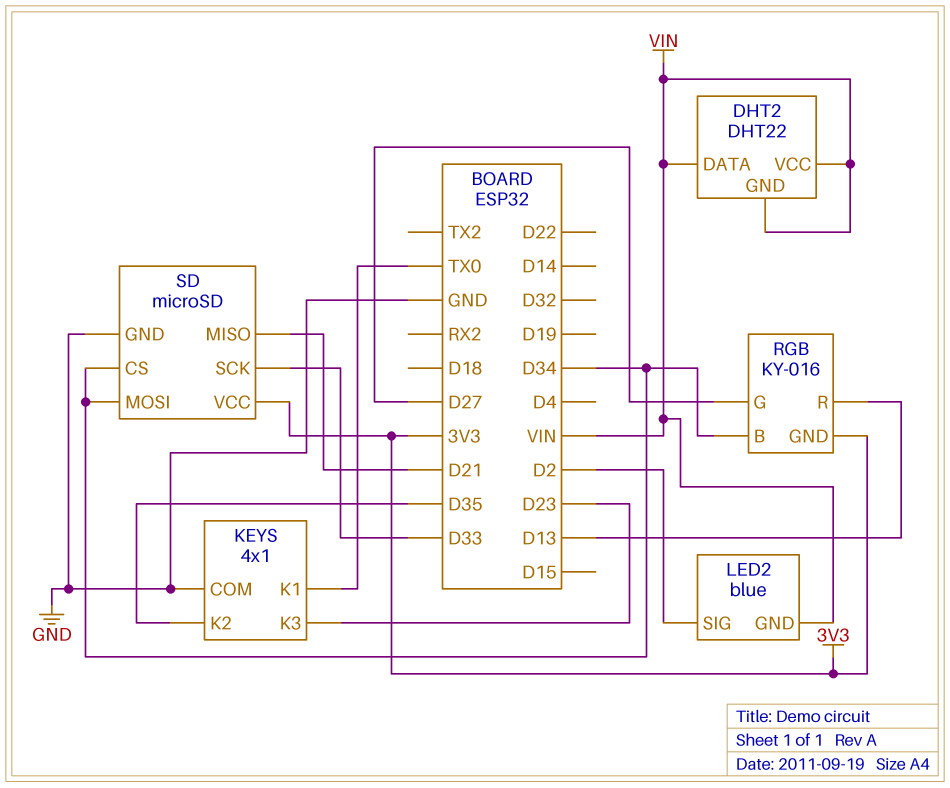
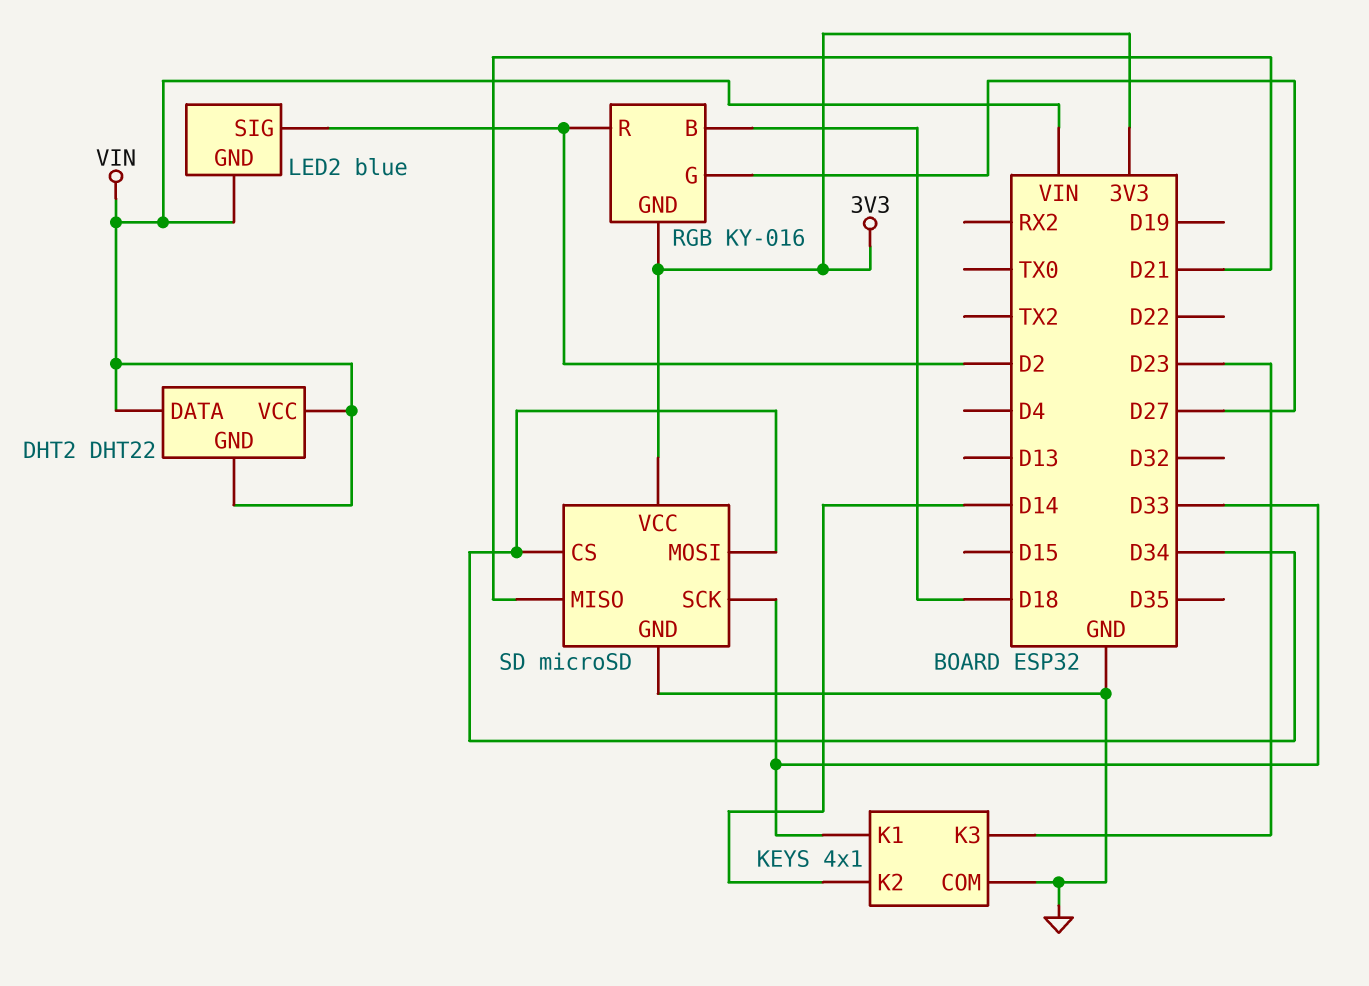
KEYS pin K1: TX0 -> D33
KEYS pin K2: D35 -> D14
RGB pin B: D34 -> D18
RGB pin R: D13 -> D2

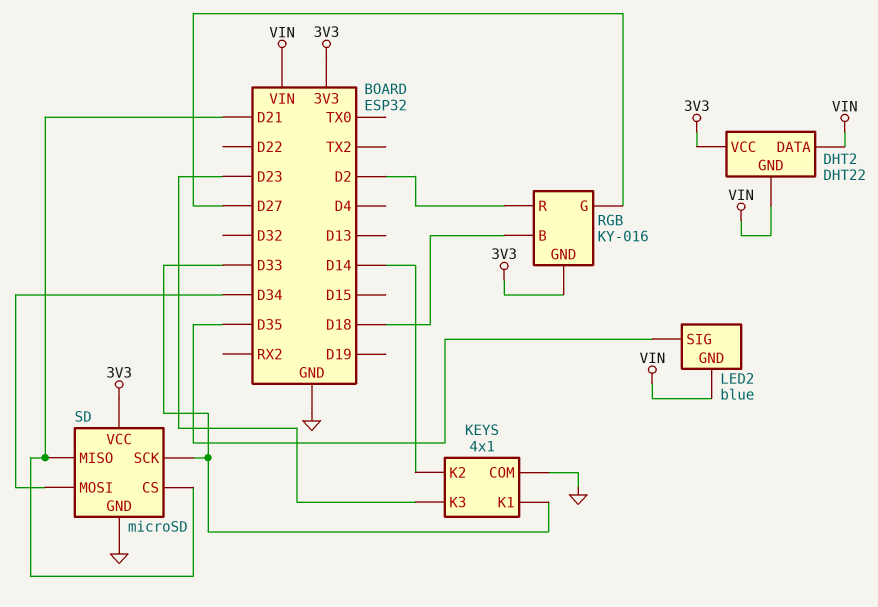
DHT2 pin VCC: VIN -> 3V3
LED2 pin SIG: D2 -> D35
SD pin CS: D34 -> D21

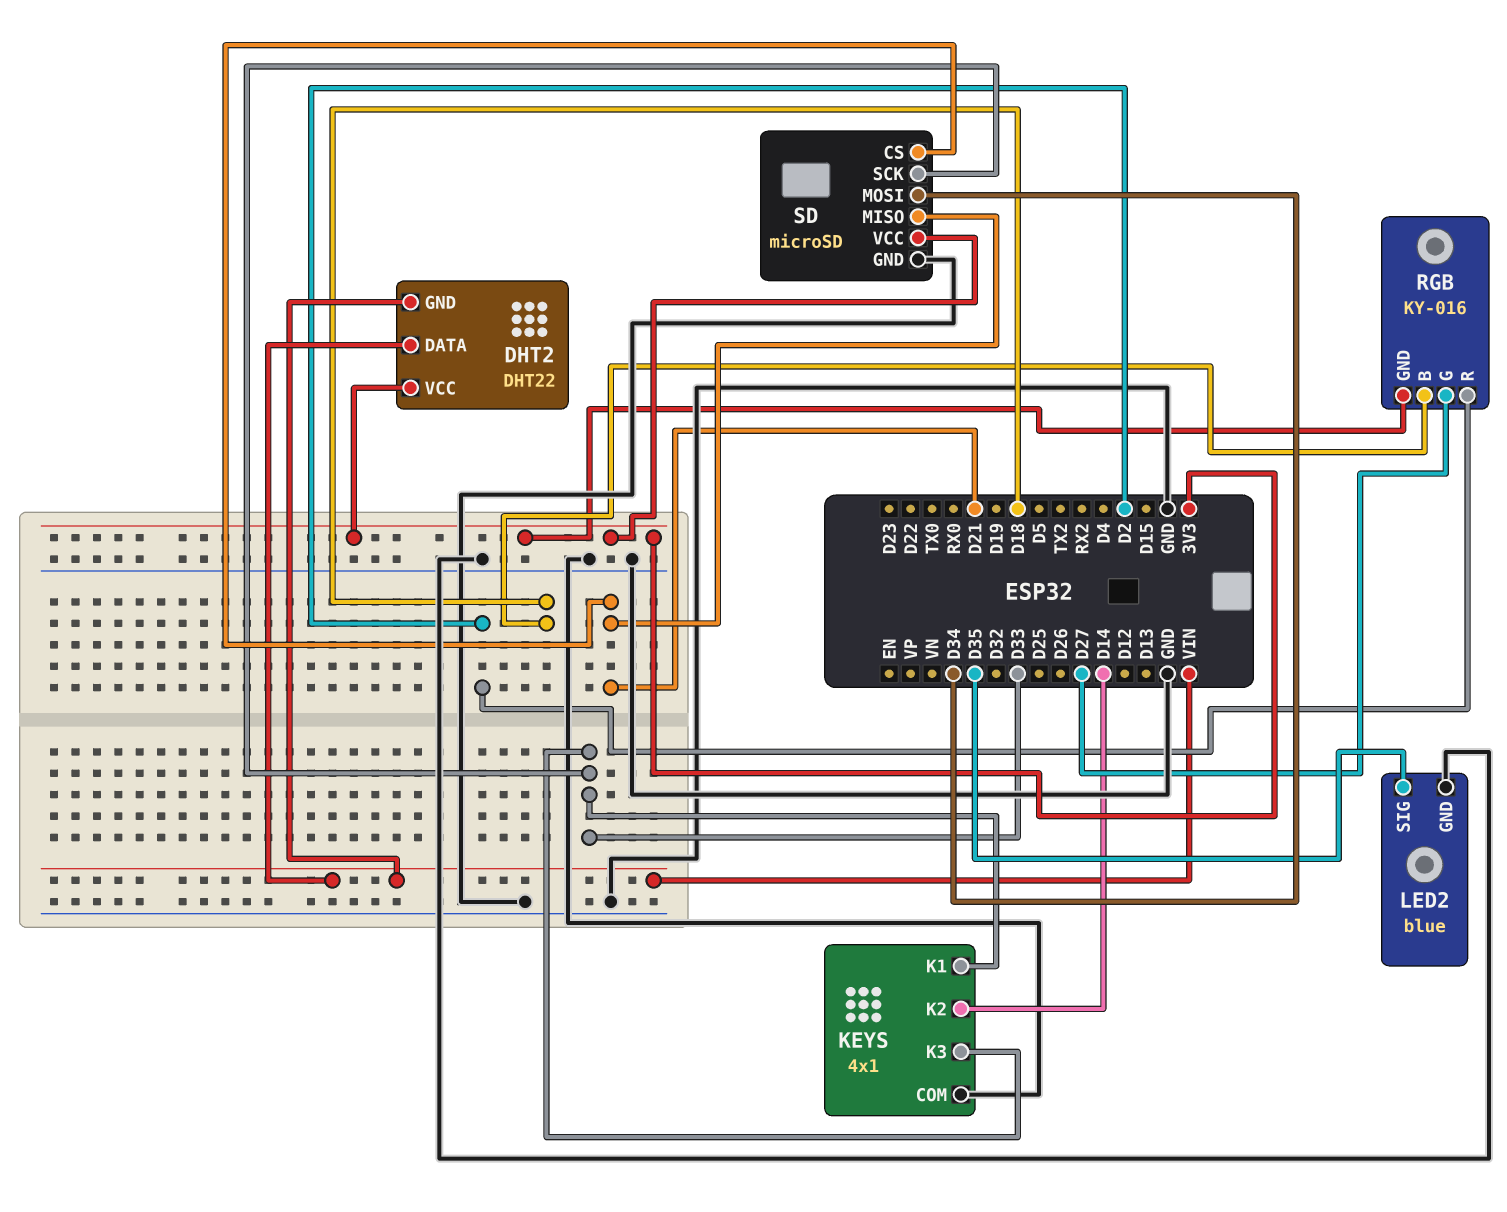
KEYS pin K3: D23 -> D33
LED2 pin GND: VIN -> GND

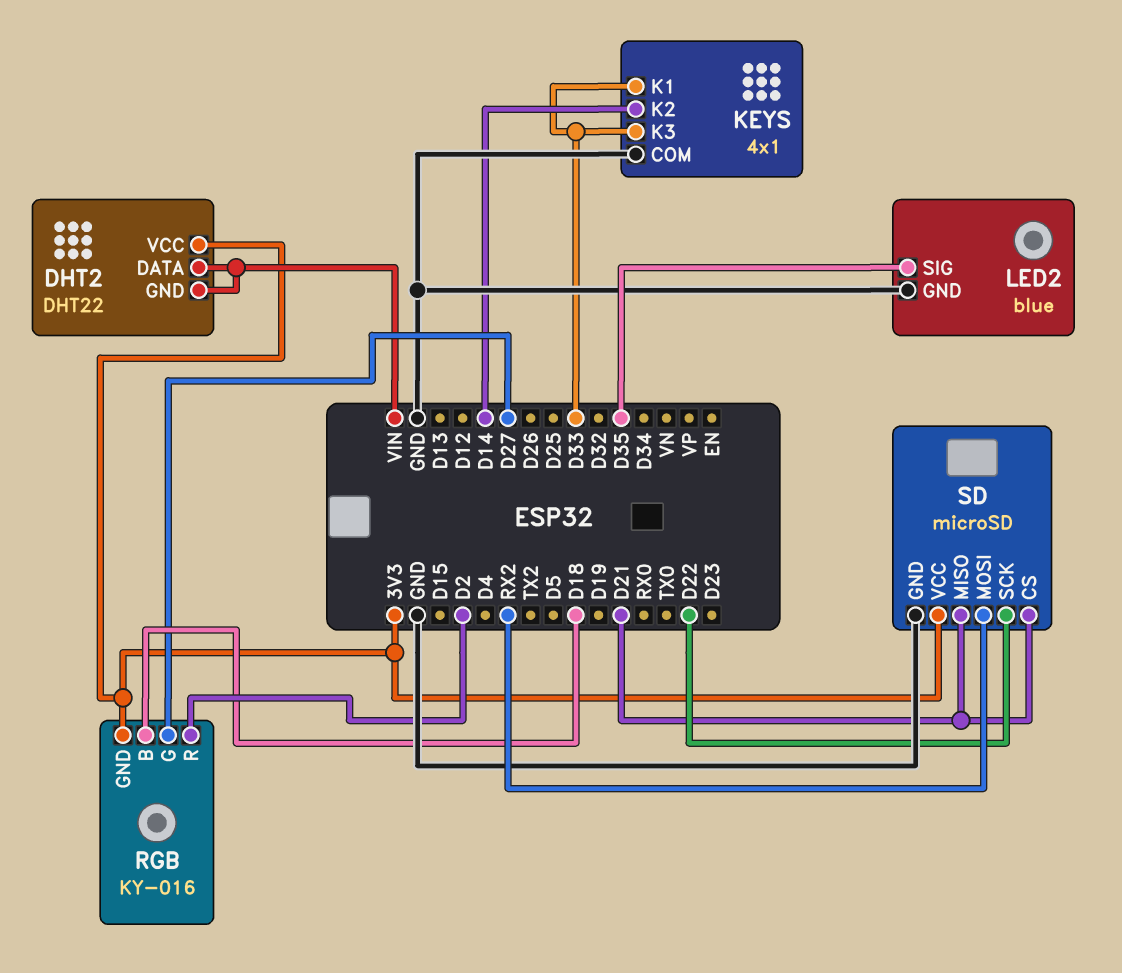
SD pin MOSI: D34 -> RX2
SD pin SCK: D33 -> D22

